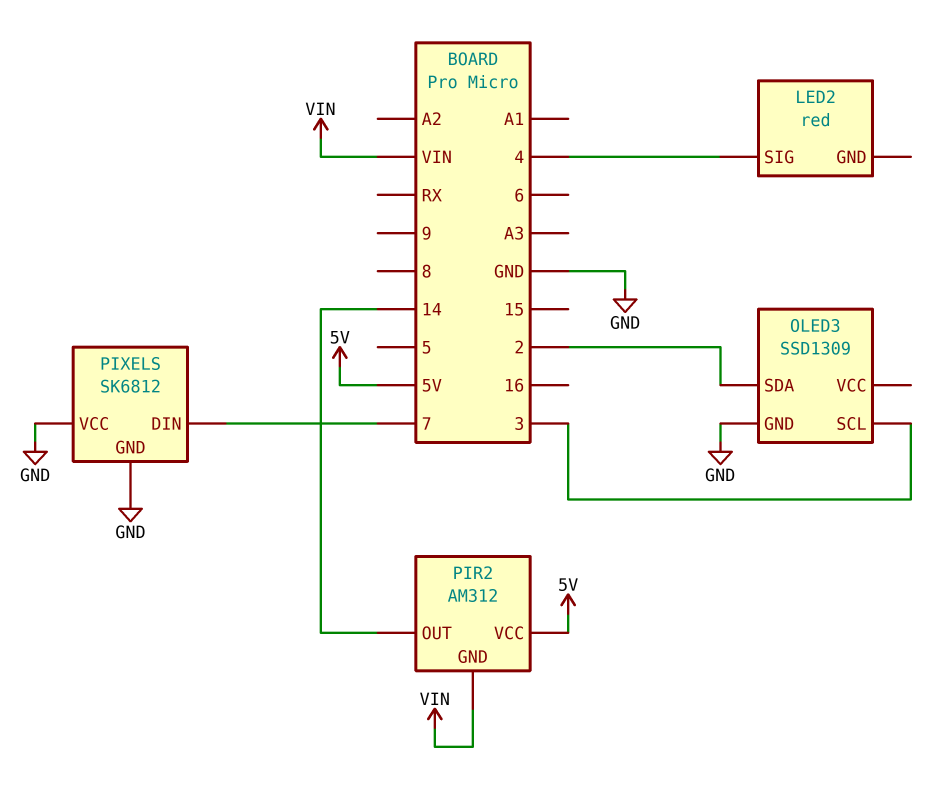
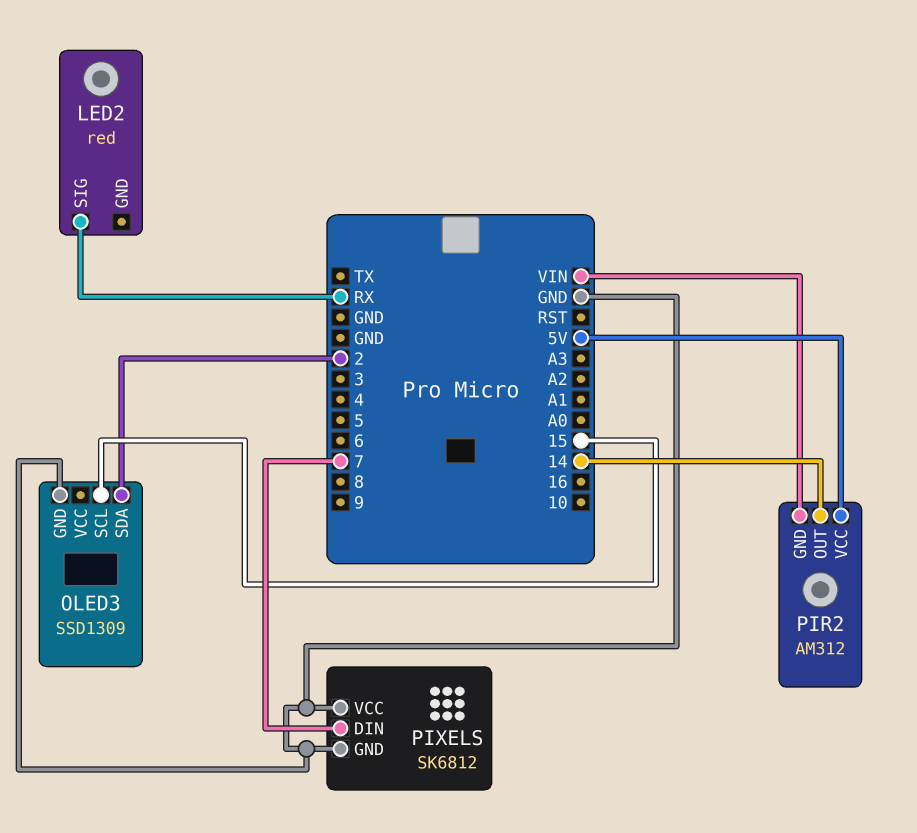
LED2 pin SIG: 4 -> RX
OLED3 pin SCL: 3 -> 15

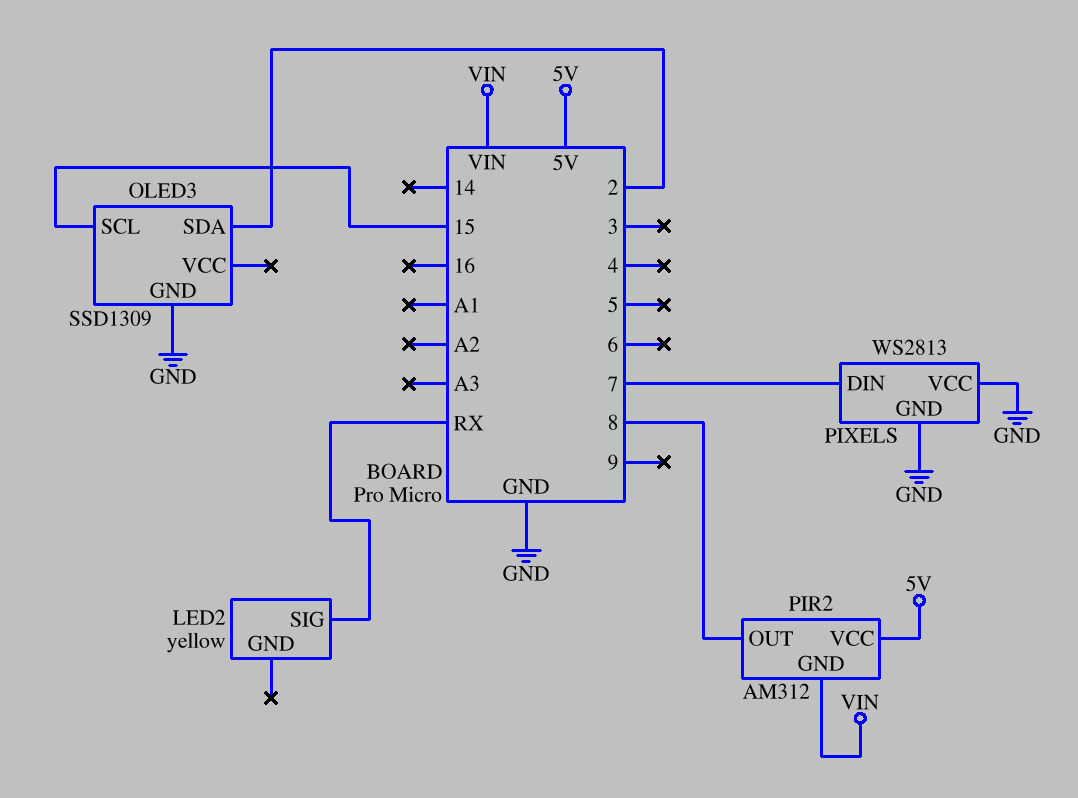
LED2: red -> yellow
PIR2 pin OUT: 14 -> 8
PIXELS: SK6812 -> WS2813

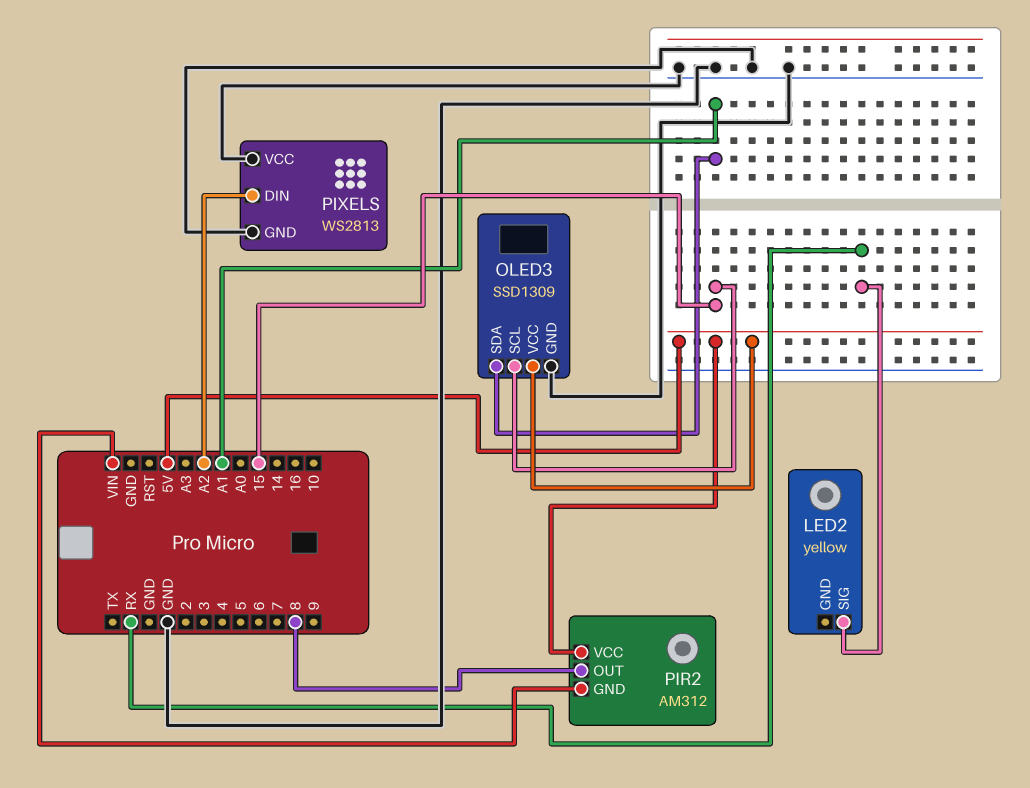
OLED3 pin SDA: 2 -> A1
OLED3 pin VCC: none -> 5V
PIXELS pin DIN: 7 -> A2

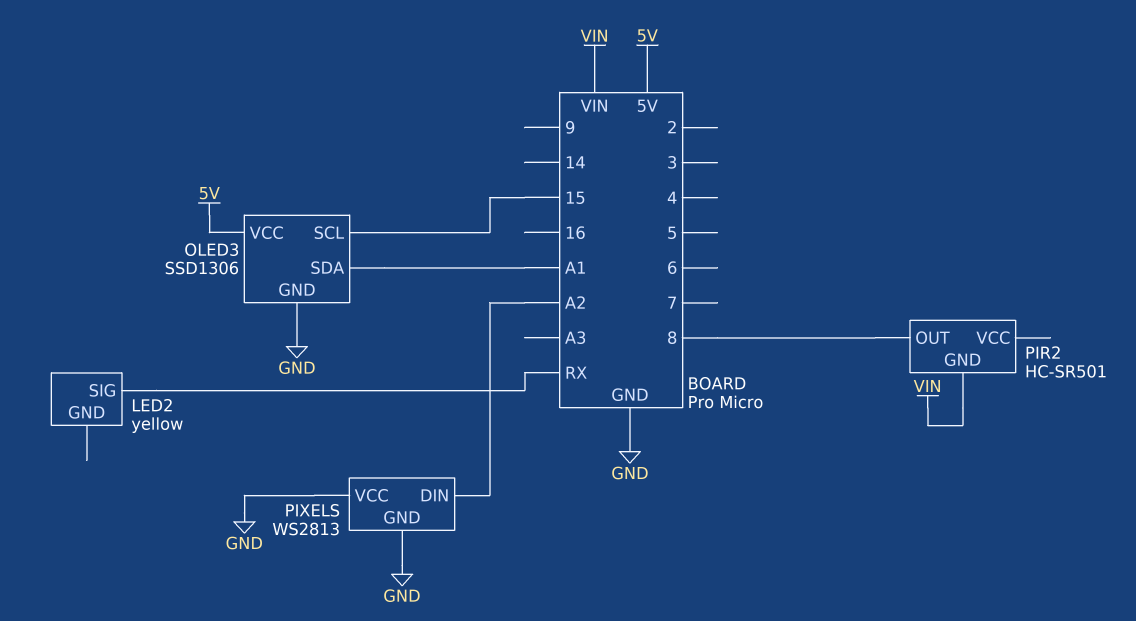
OLED3: SSD1309 -> SSD1306
PIR2: AM312 -> HC-SR501
PIR2 pin VCC: 5V -> none

